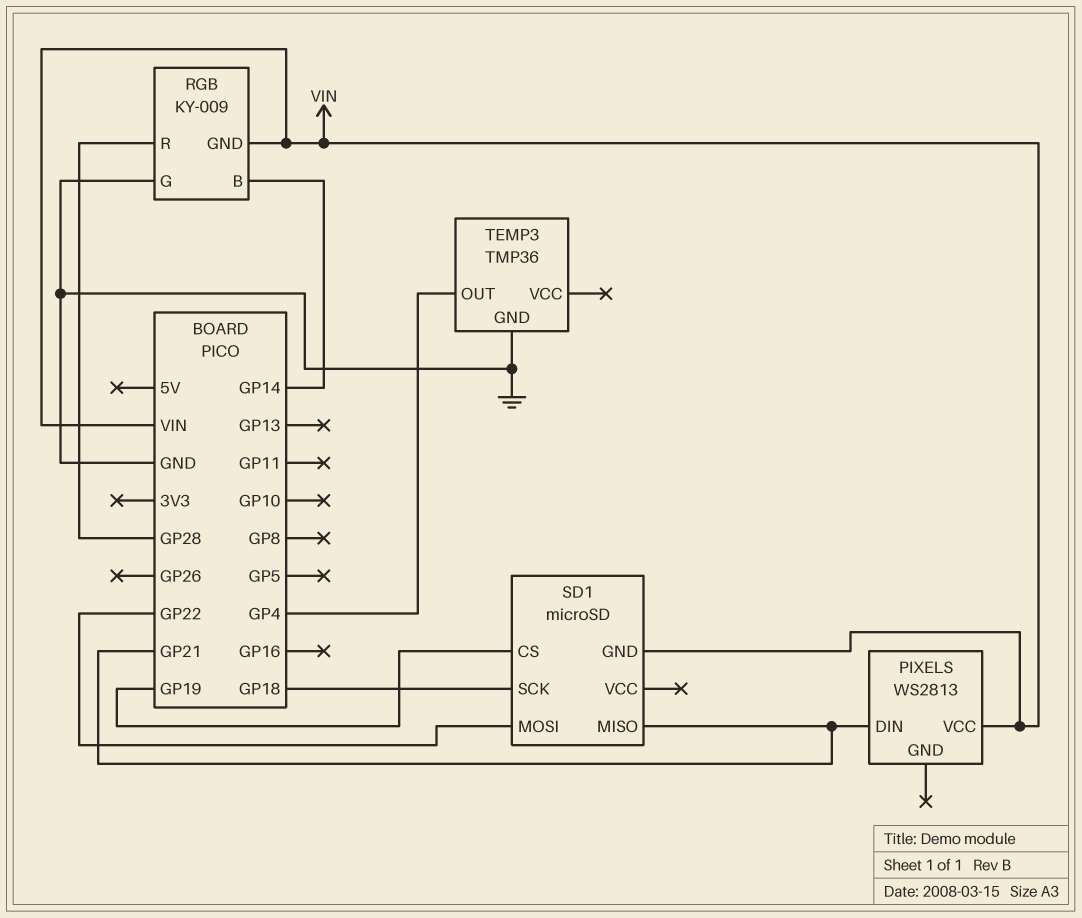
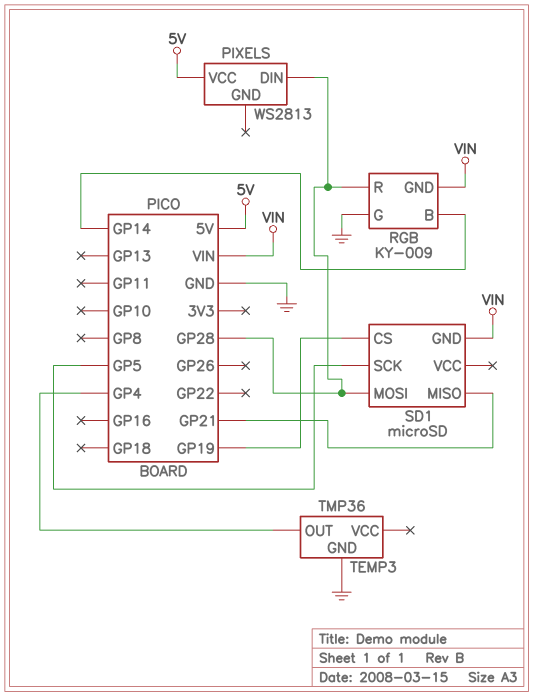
PIXELS pin DIN: GP21 -> GP28
PIXELS pin VCC: VIN -> 5V
SD1 pin MOSI: GP22 -> GP28
SD1 pin SCK: GP18 -> GP5

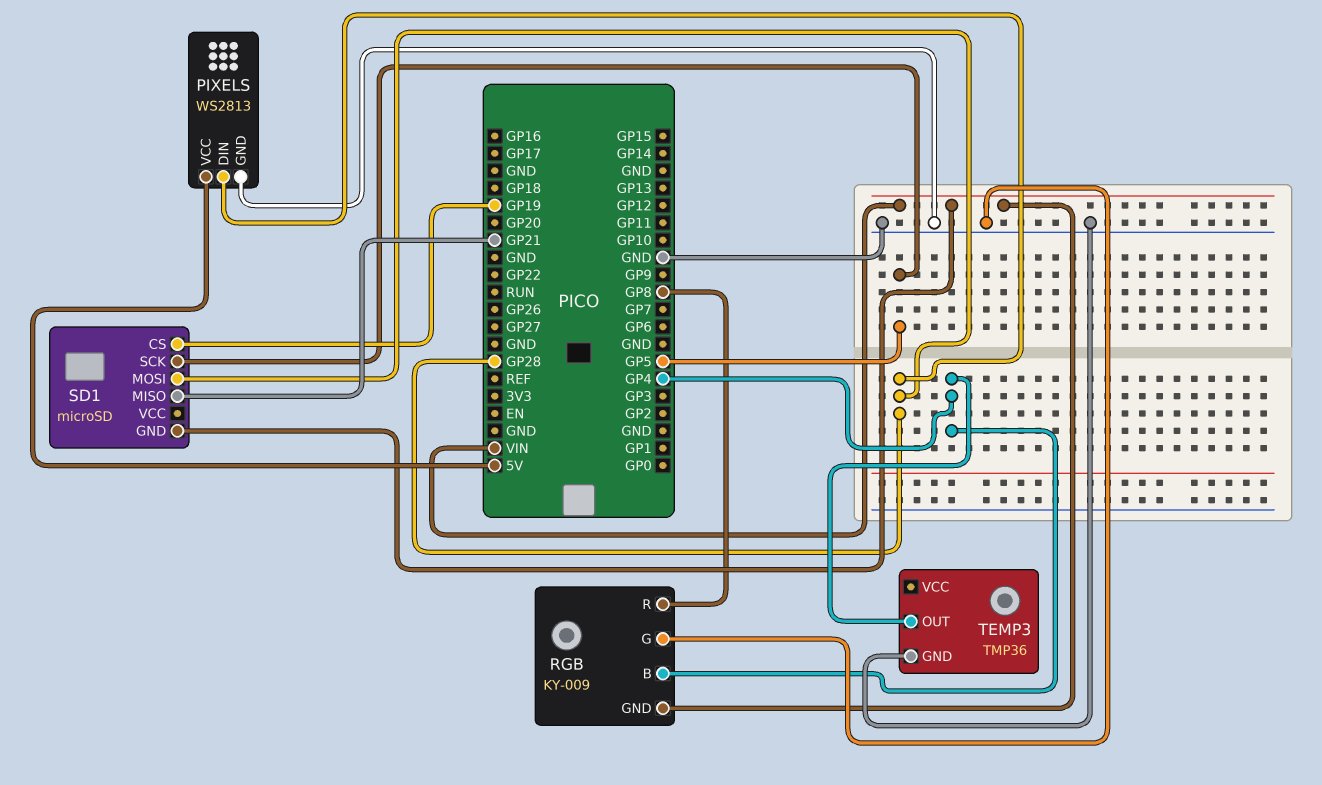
PIXELS pin GND: none -> GND
RGB pin B: GP14 -> GP4
RGB pin R: GP28 -> GP8

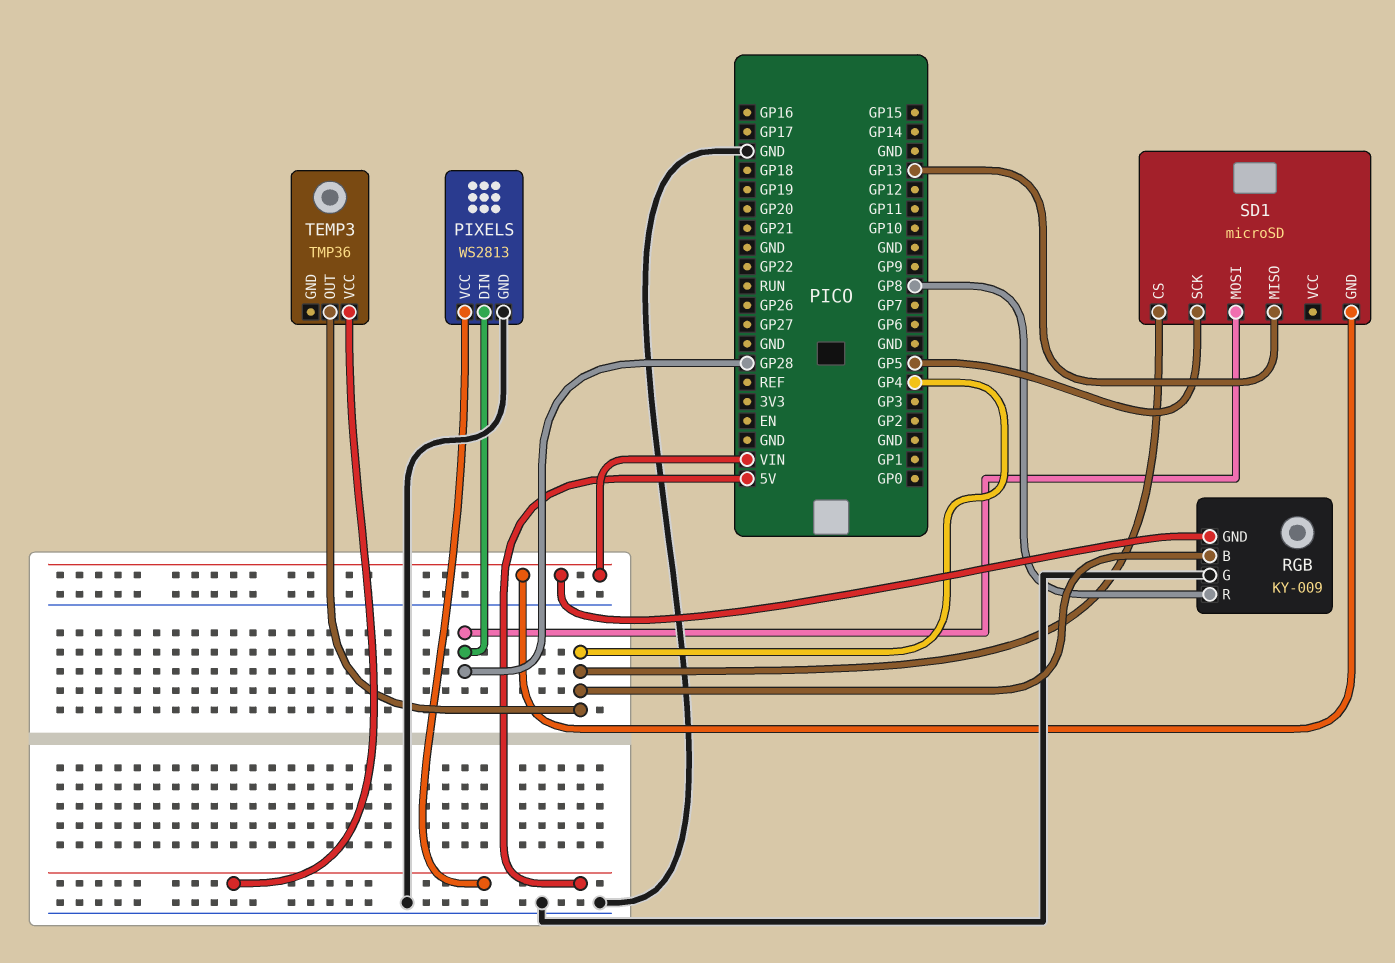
SD1 pin CS: GP19 -> GP4
SD1 pin MISO: GP21 -> GP13
TEMP3 pin GND: GND -> none
TEMP3 pin VCC: none -> 5V

